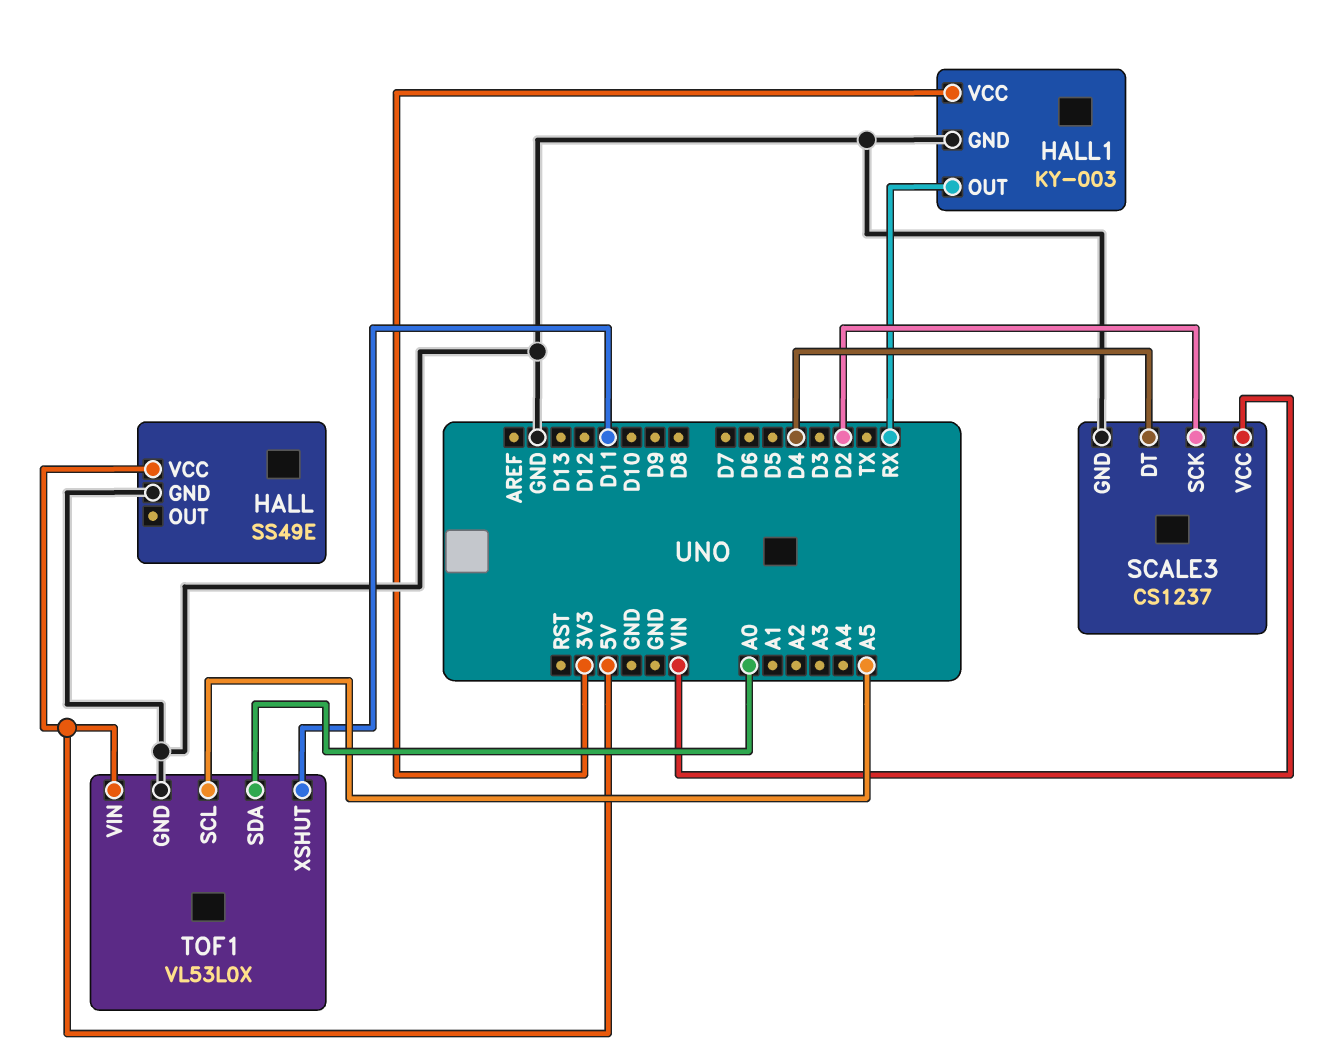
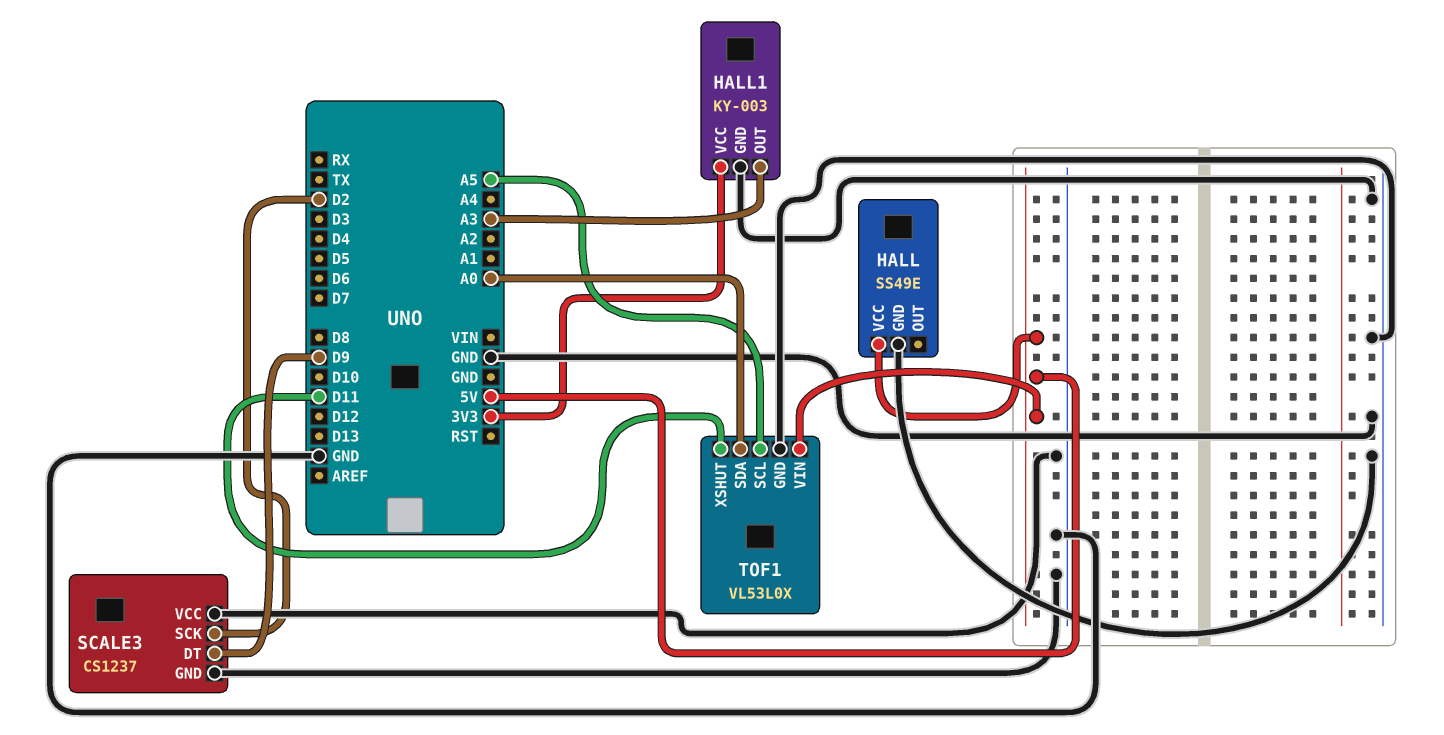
HALL1 pin OUT: RX -> A3
SCALE3 pin DT: D4 -> D9
SCALE3 pin VCC: VIN -> GND

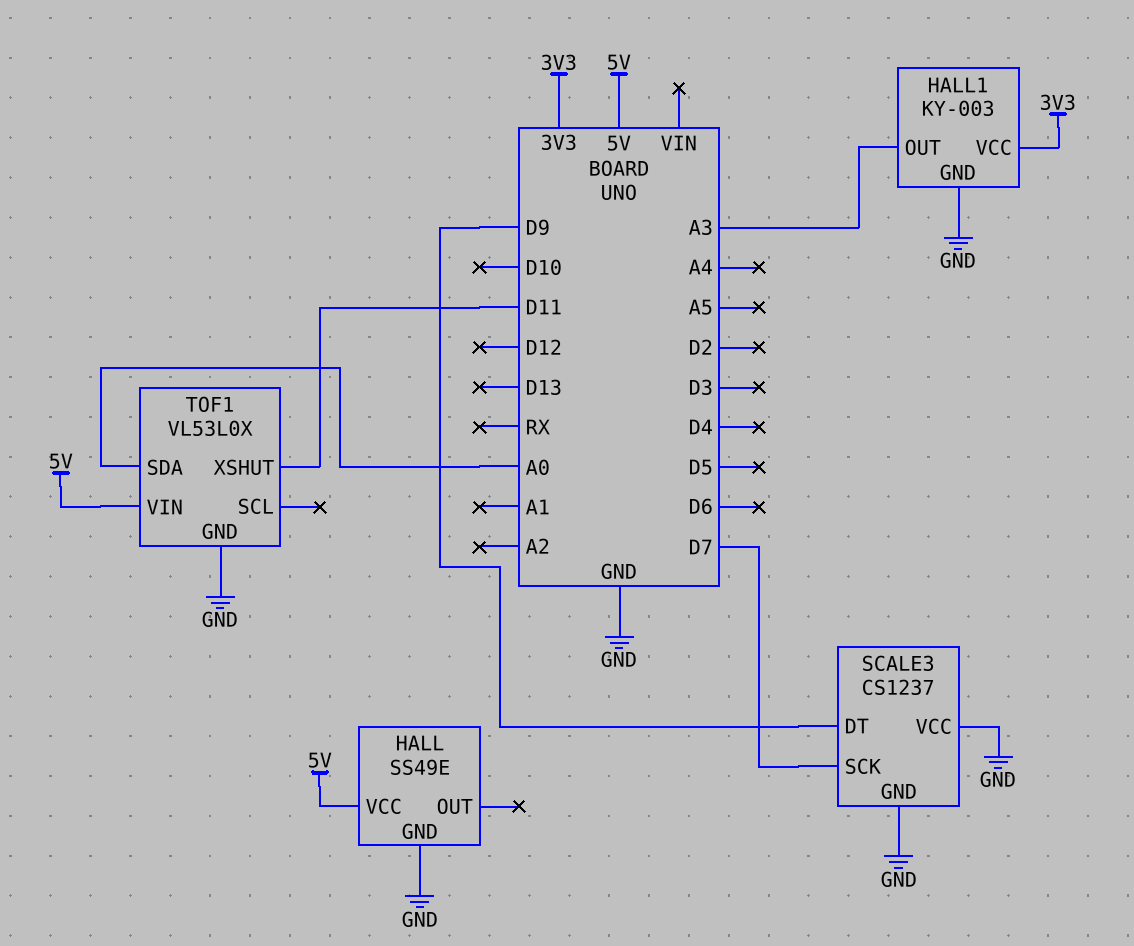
SCALE3 pin SCK: D2 -> D7
TOF1 pin SCL: A5 -> none

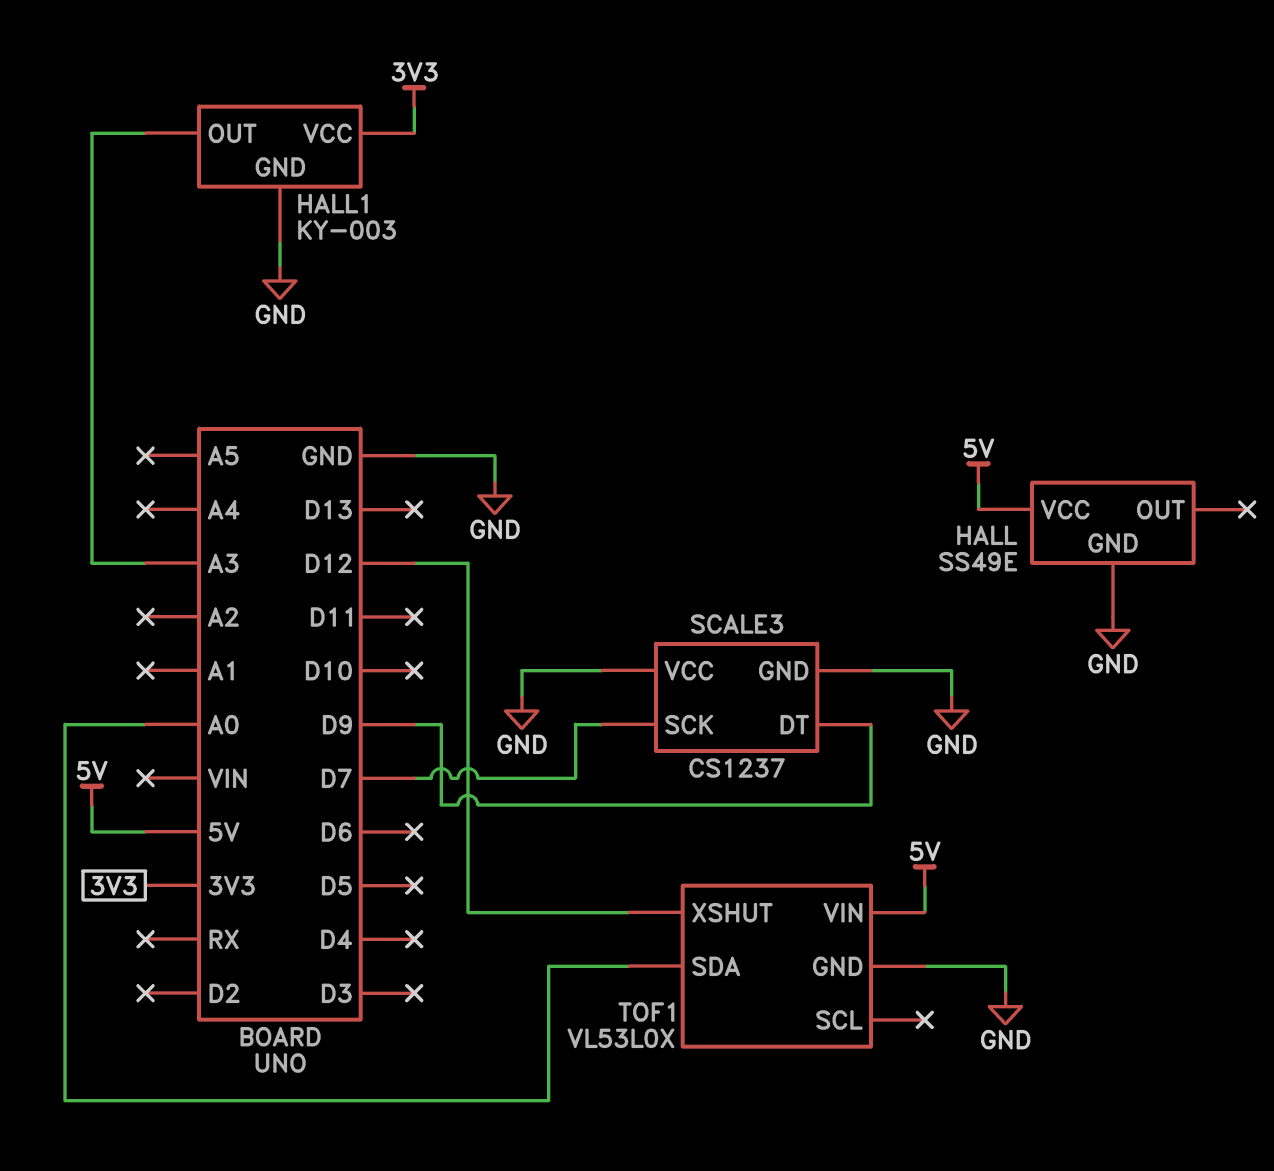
TOF1 pin XSHUT: D11 -> D12

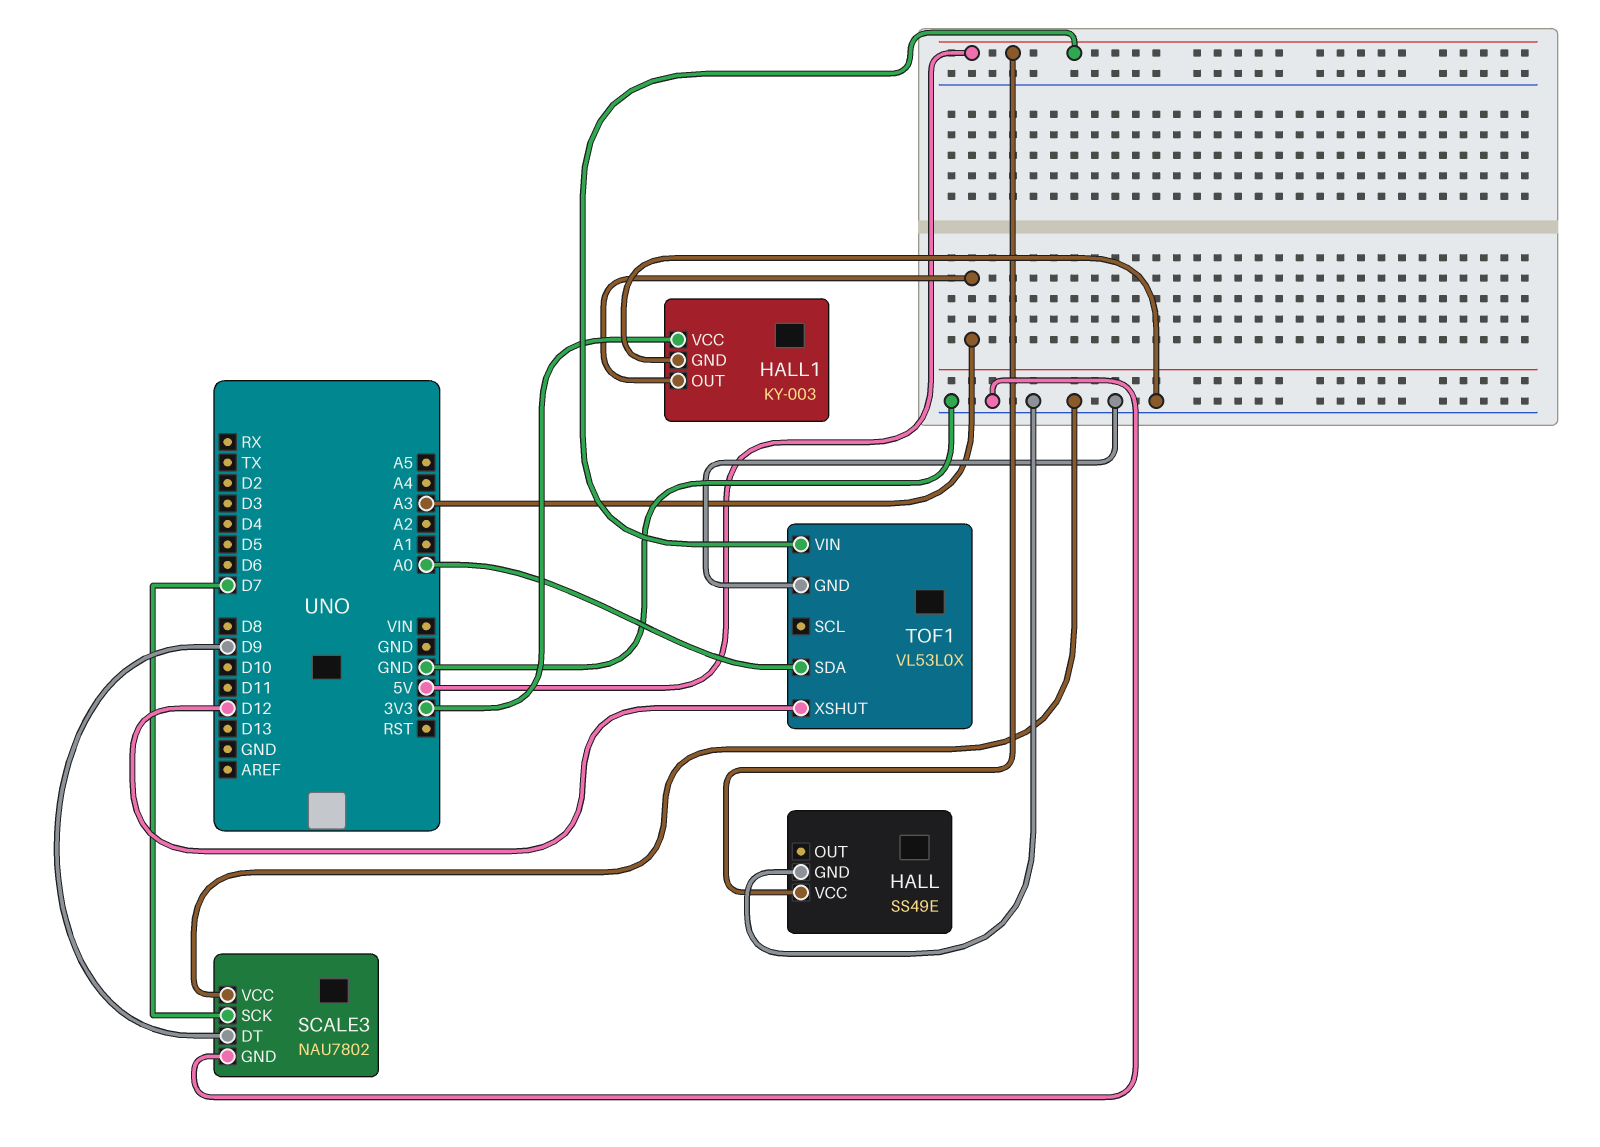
SCALE3: CS1237 -> NAU7802

